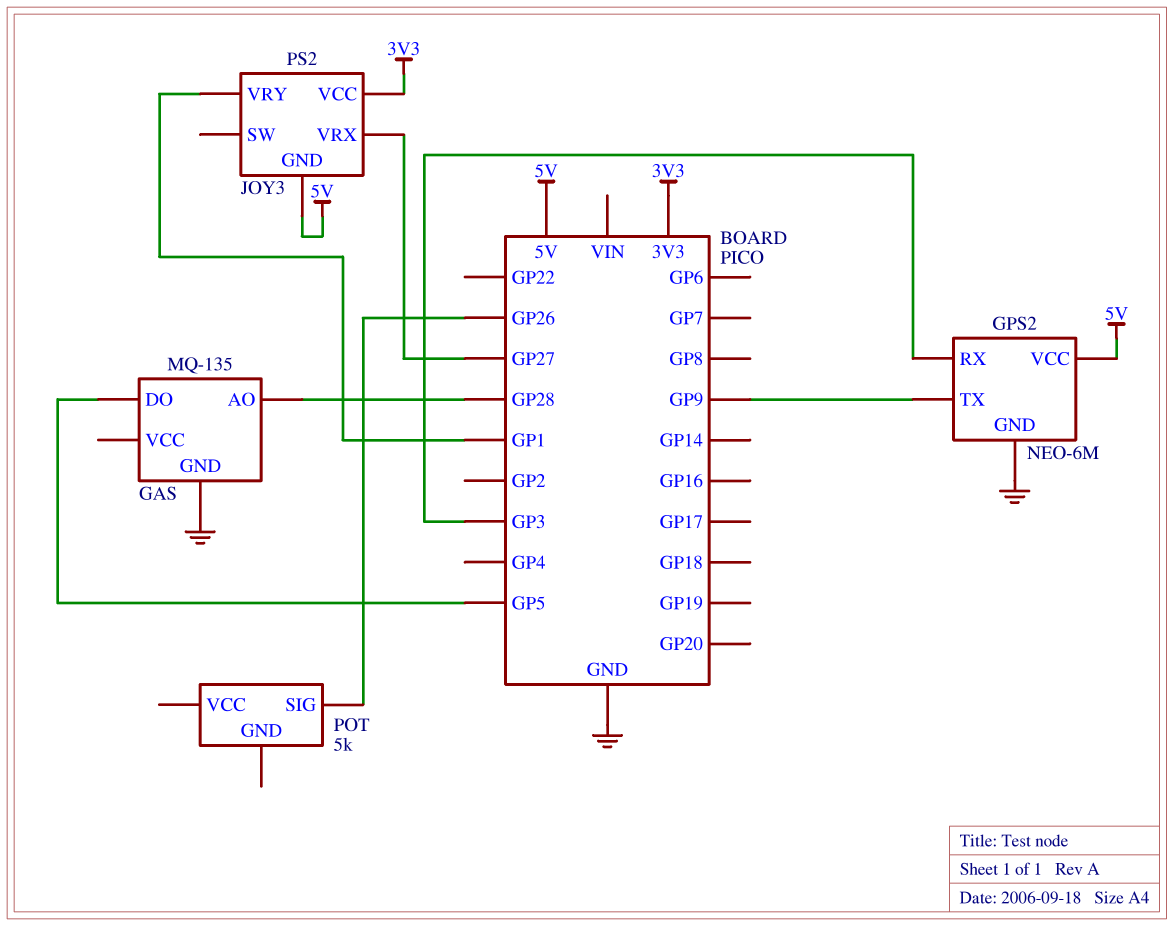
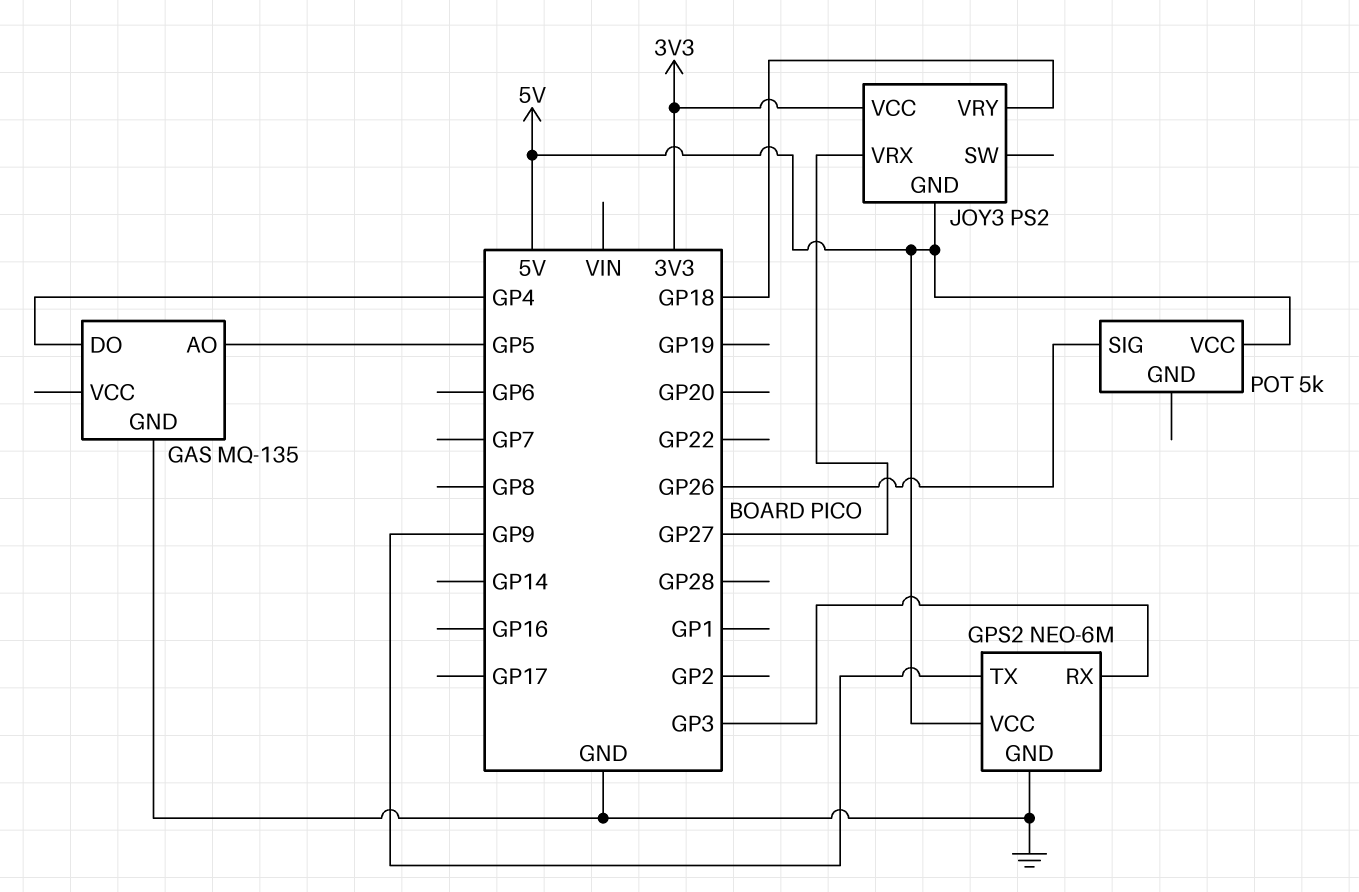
GAS pin AO: GP28 -> GP5
GAS pin DO: GP5 -> GP4
JOY3 pin VRY: GP1 -> GP18
POT pin VCC: none -> 5V

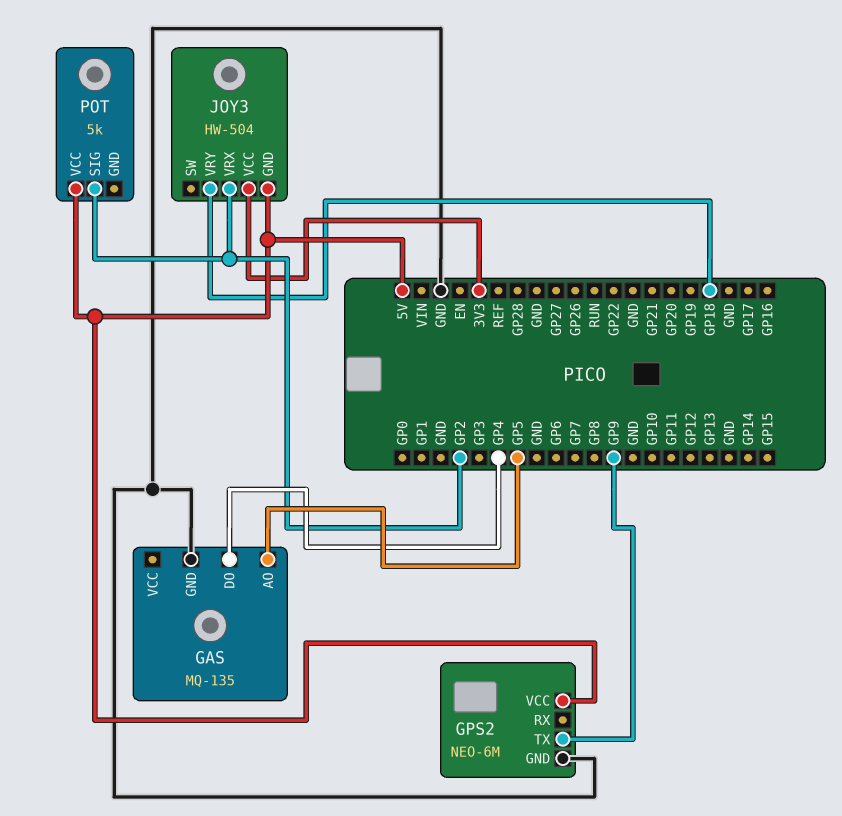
GPS2 pin RX: GP3 -> none
JOY3: PS2 -> HW-504
JOY3 pin VRX: GP27 -> GP2
POT pin SIG: GP26 -> GP2

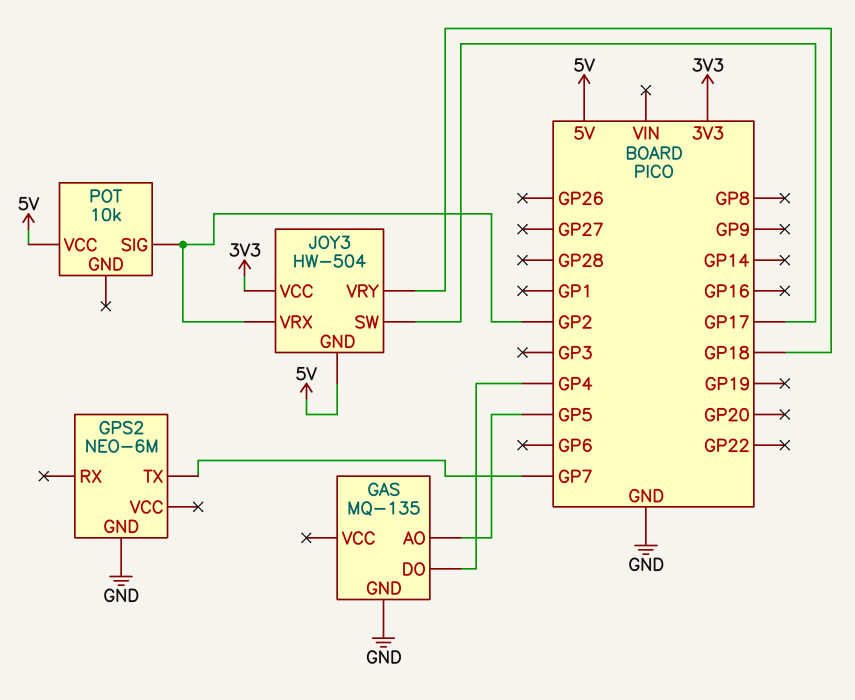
GPS2 pin TX: GP9 -> GP7
GPS2 pin VCC: 5V -> none
JOY3 pin SW: none -> GP17
POT: 5k -> 10k

